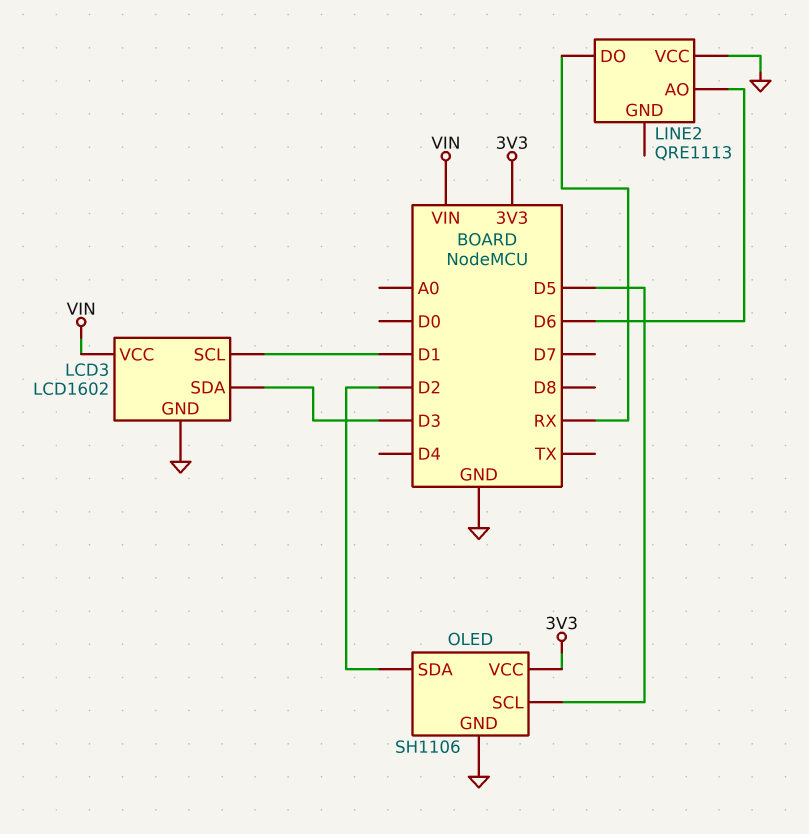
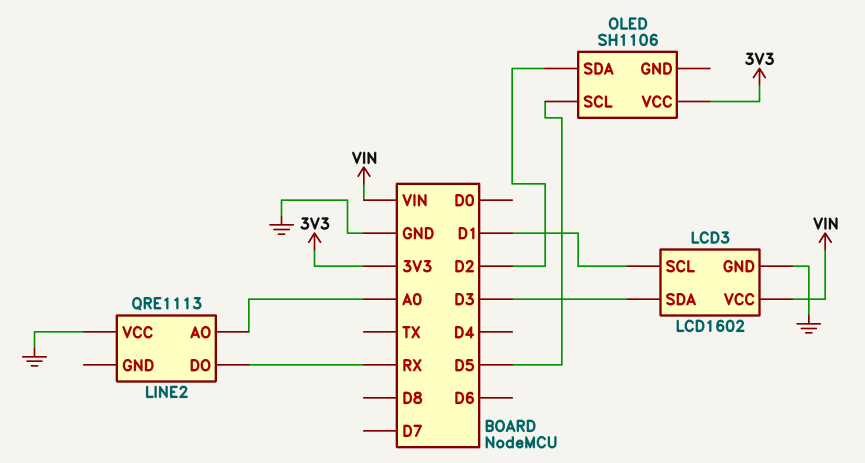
LINE2 pin AO: D6 -> A0
OLED pin GND: GND -> none

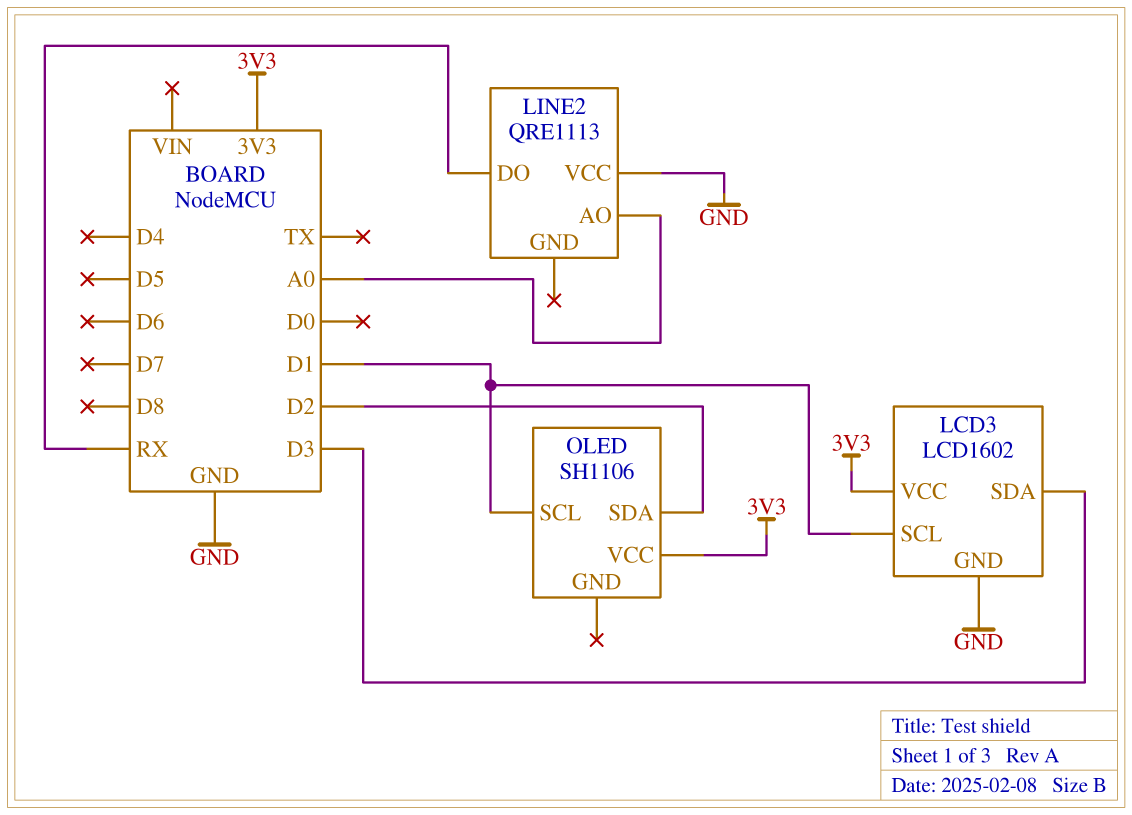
LCD3 pin VCC: VIN -> 3V3
OLED pin SCL: D5 -> D1

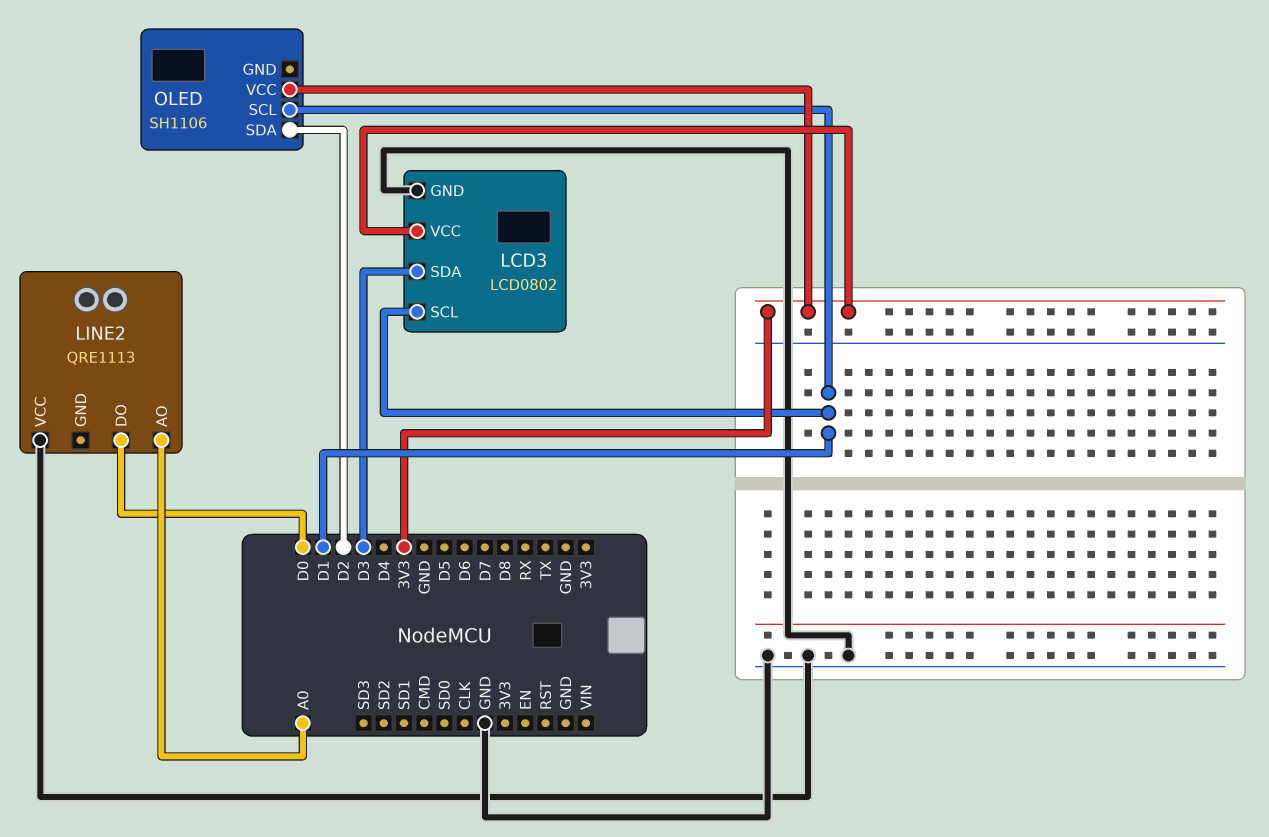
LCD3: LCD1602 -> LCD0802
LINE2 pin DO: RX -> D0

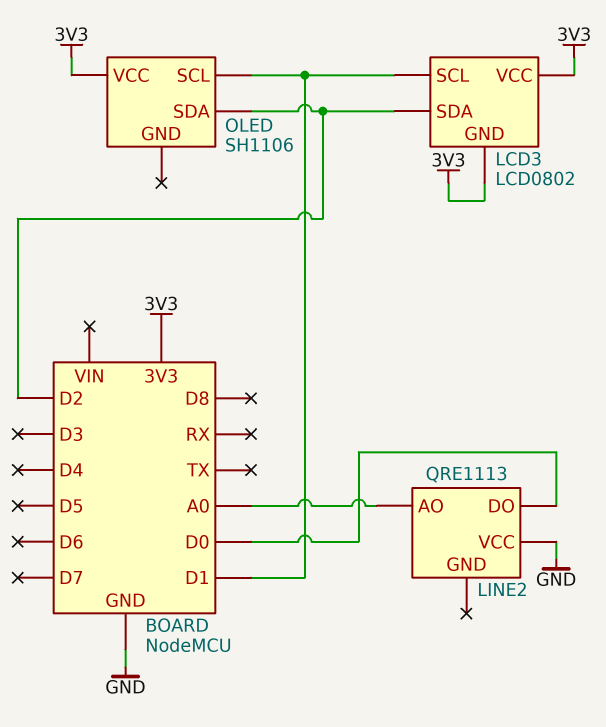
LCD3 pin GND: GND -> 3V3
LCD3 pin SDA: D3 -> D2

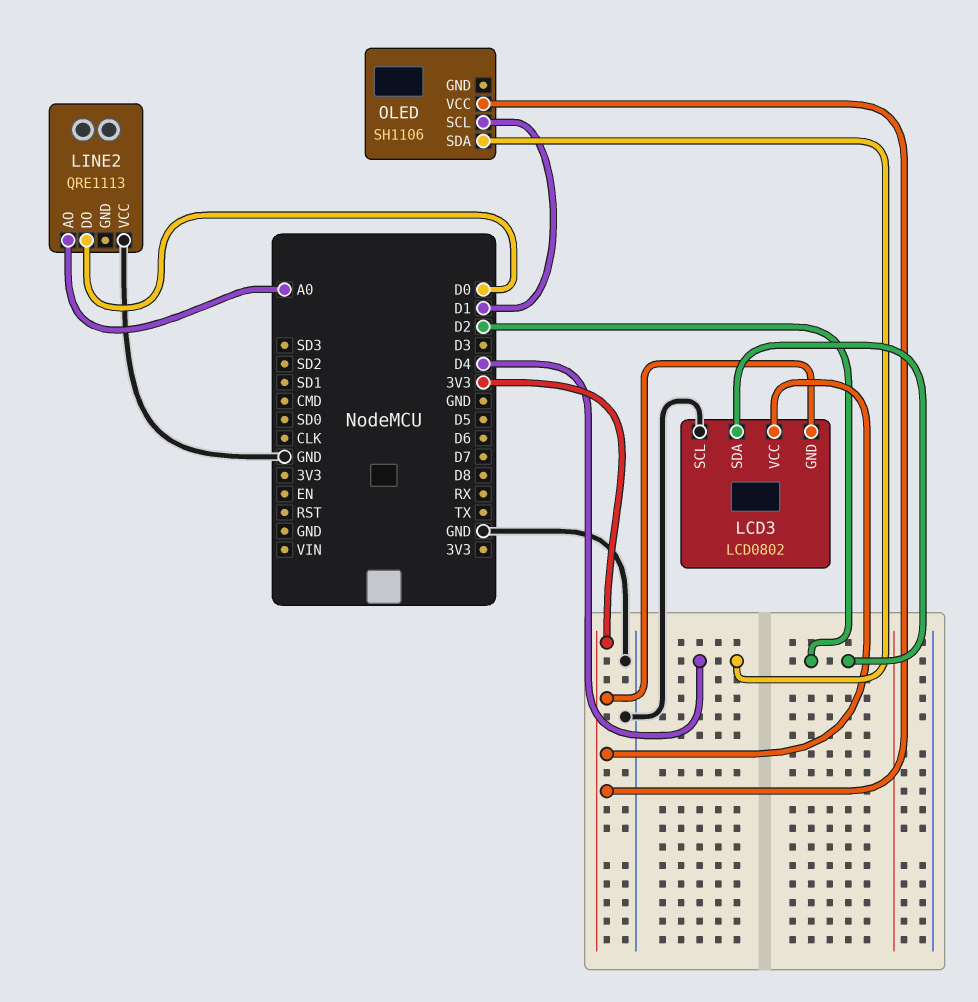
LCD3 pin SCL: D1 -> GND
OLED pin SDA: D2 -> D4

